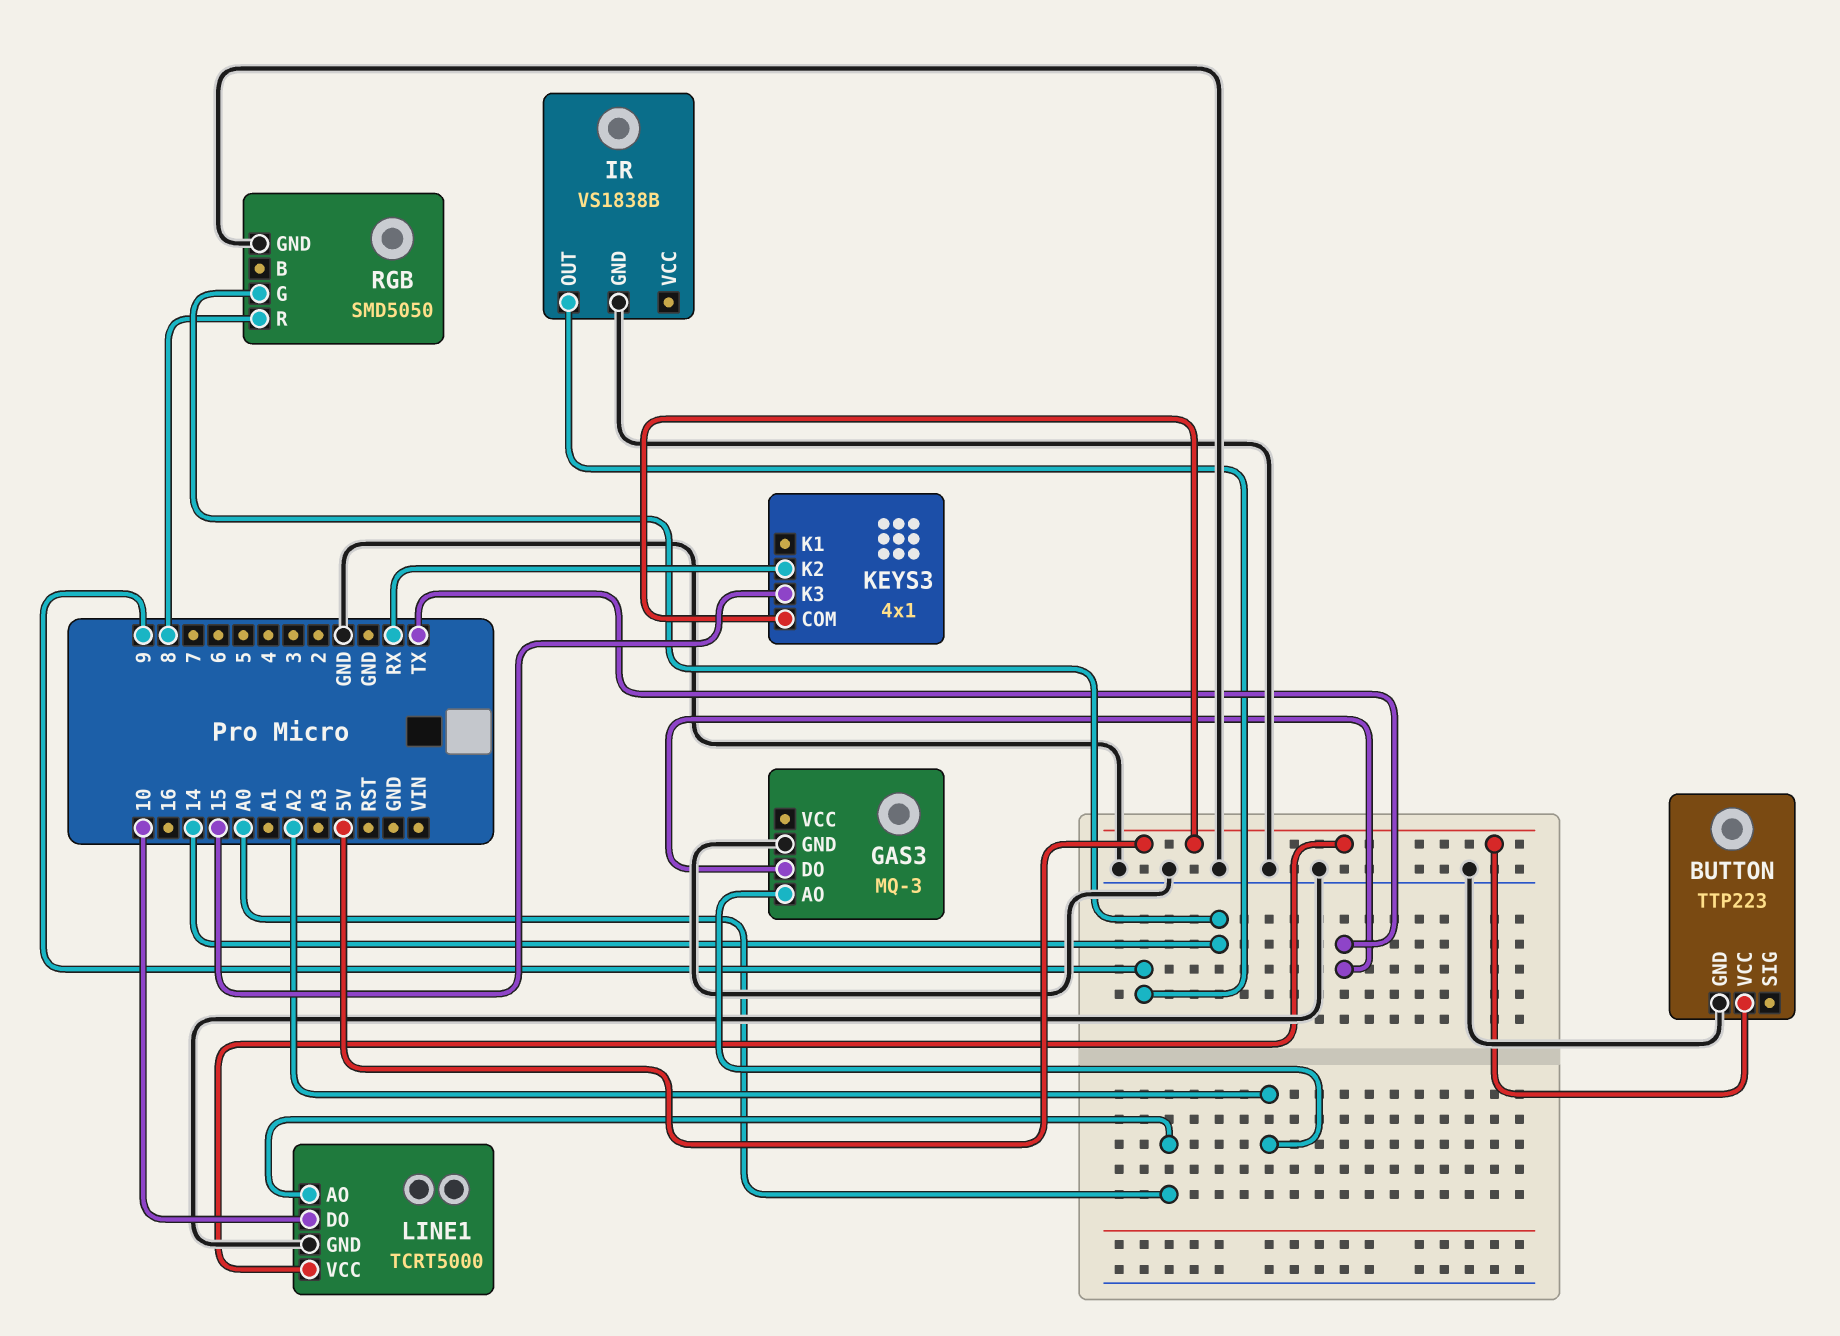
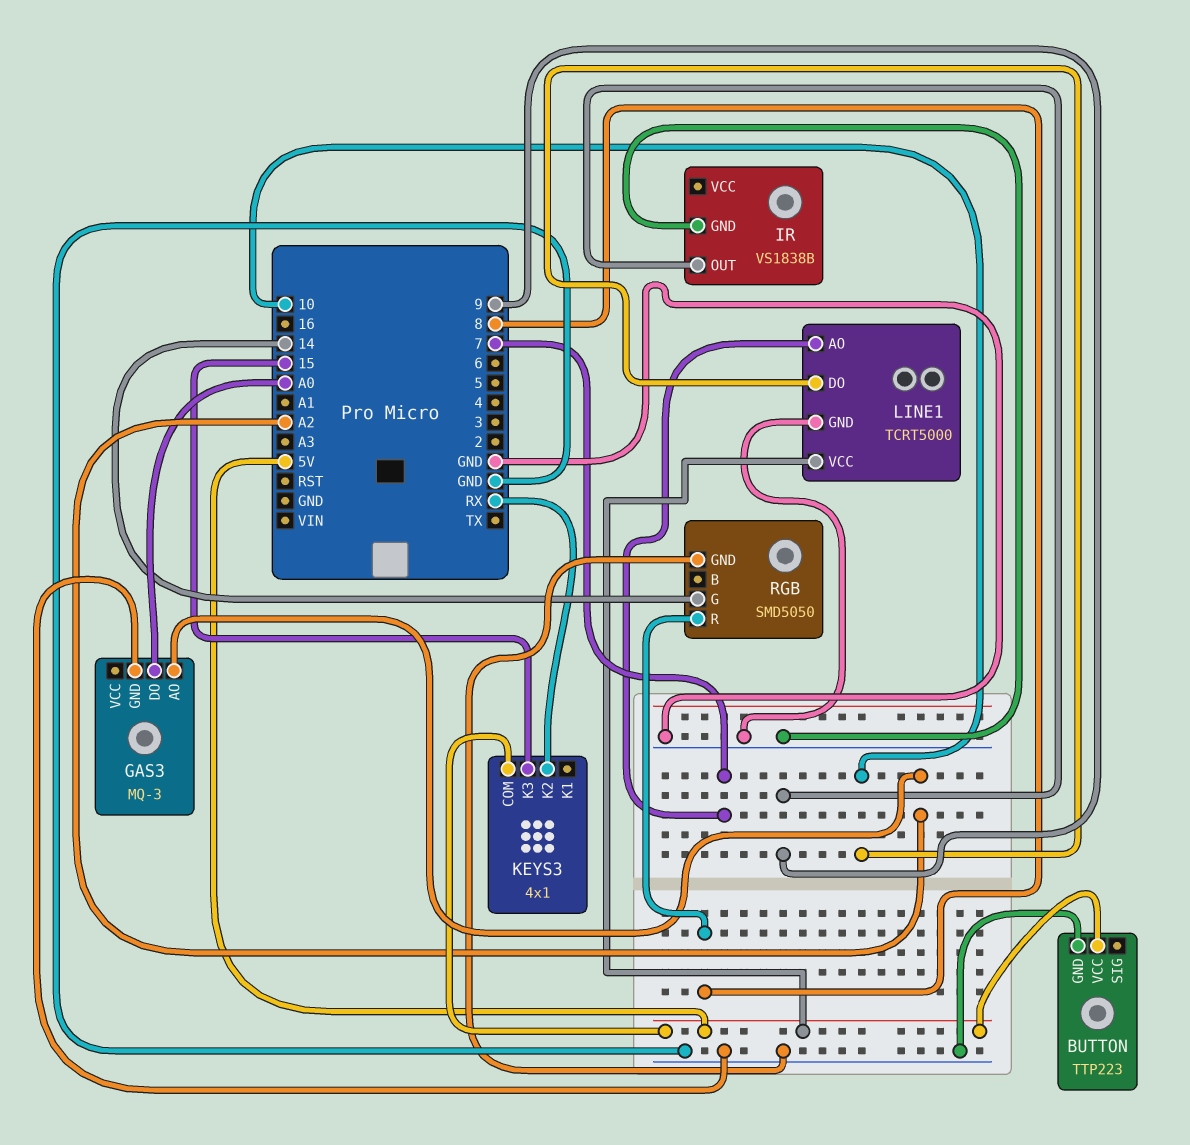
GAS3 pin DO: TX -> A0
LINE1 pin AO: A0 -> 7

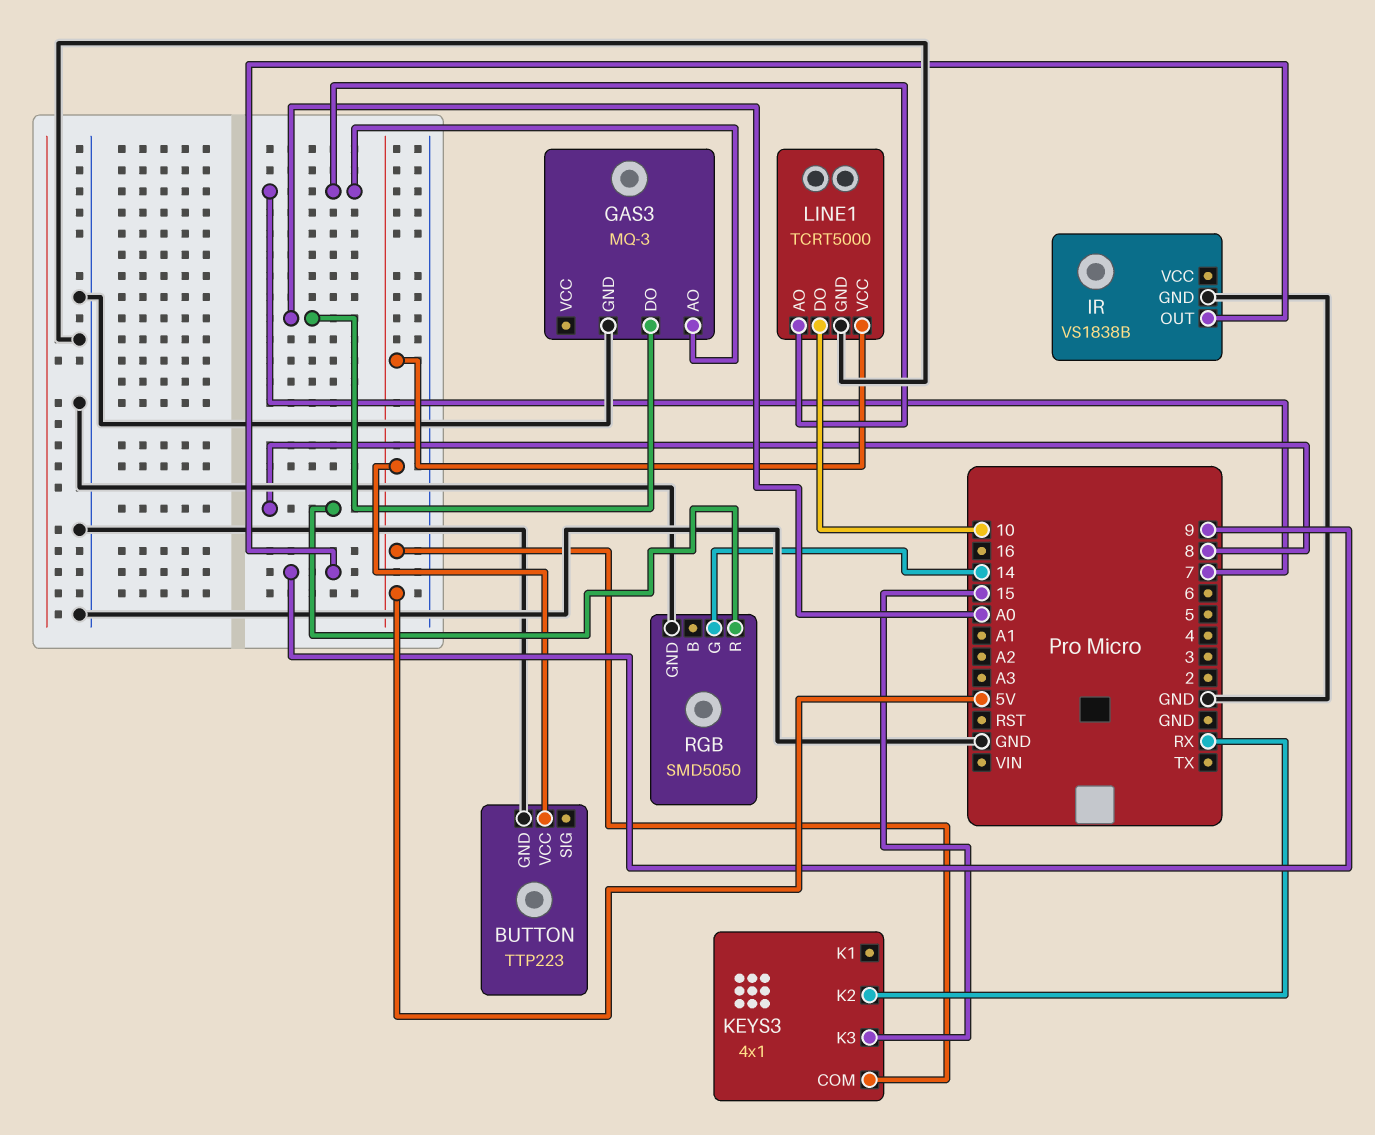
GAS3 pin AO: A2 -> 7

